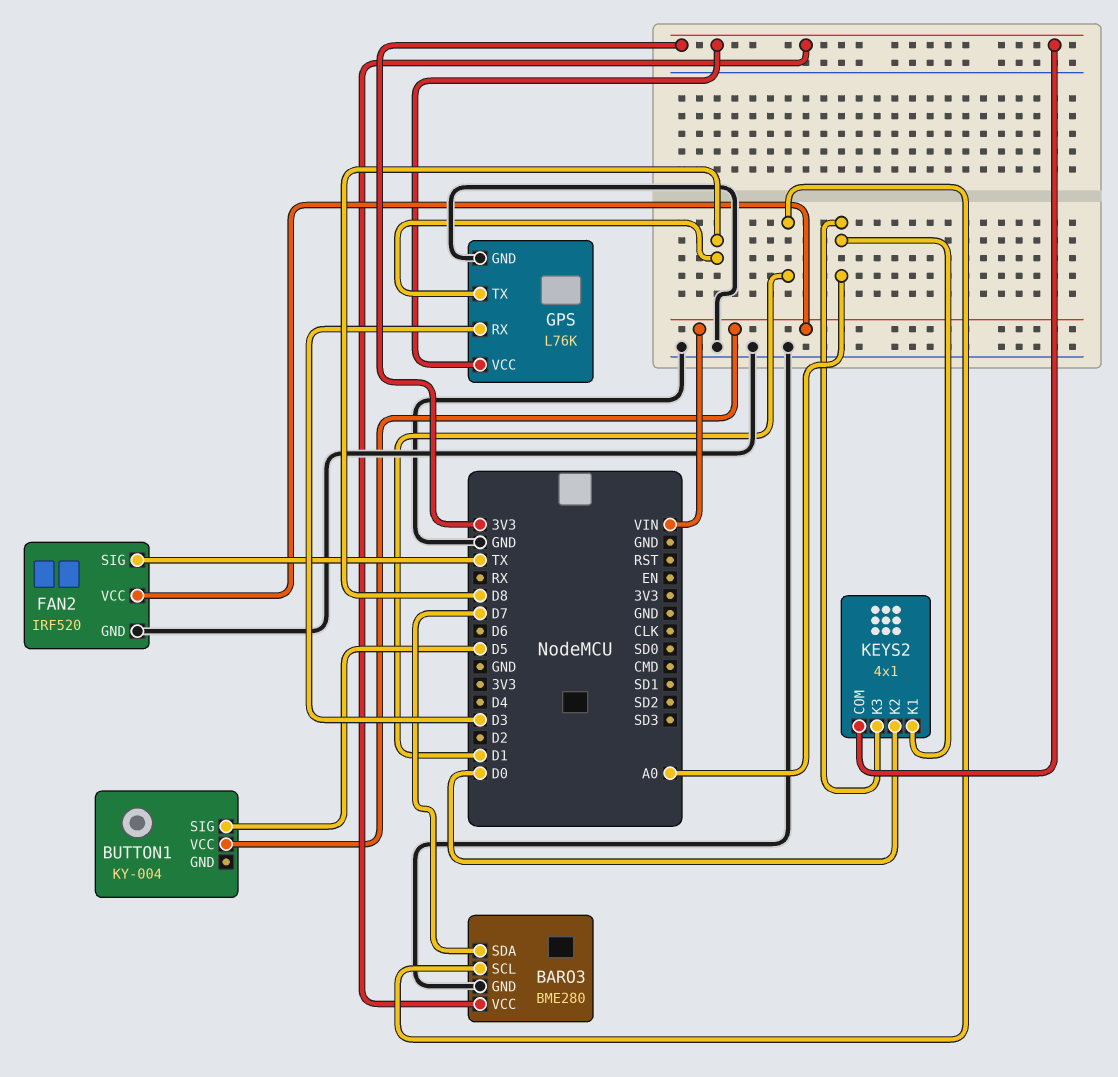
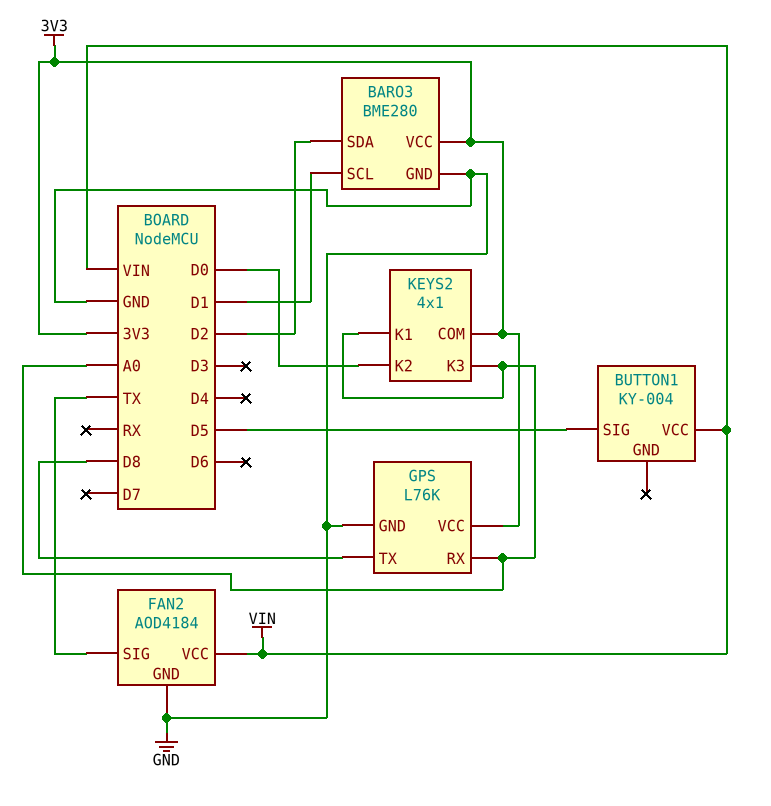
BARO3 pin SDA: D7 -> D2
FAN2: IRF520 -> AOD4184
GPS pin RX: D3 -> A0

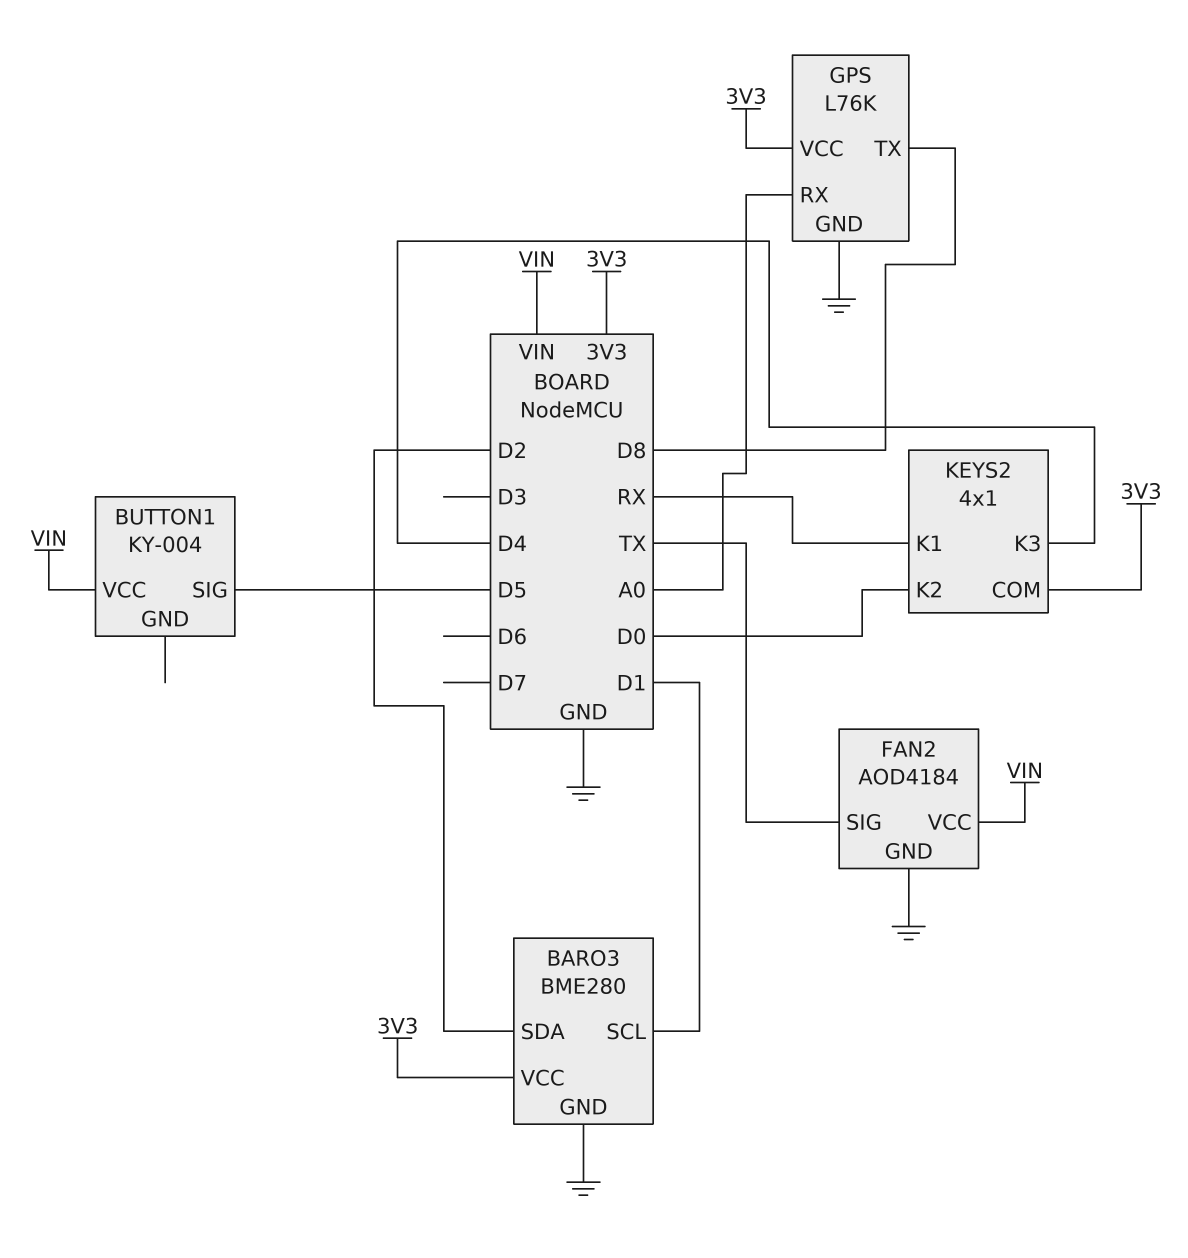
KEYS2 pin K1: A0 -> RX
KEYS2 pin K3: A0 -> D4

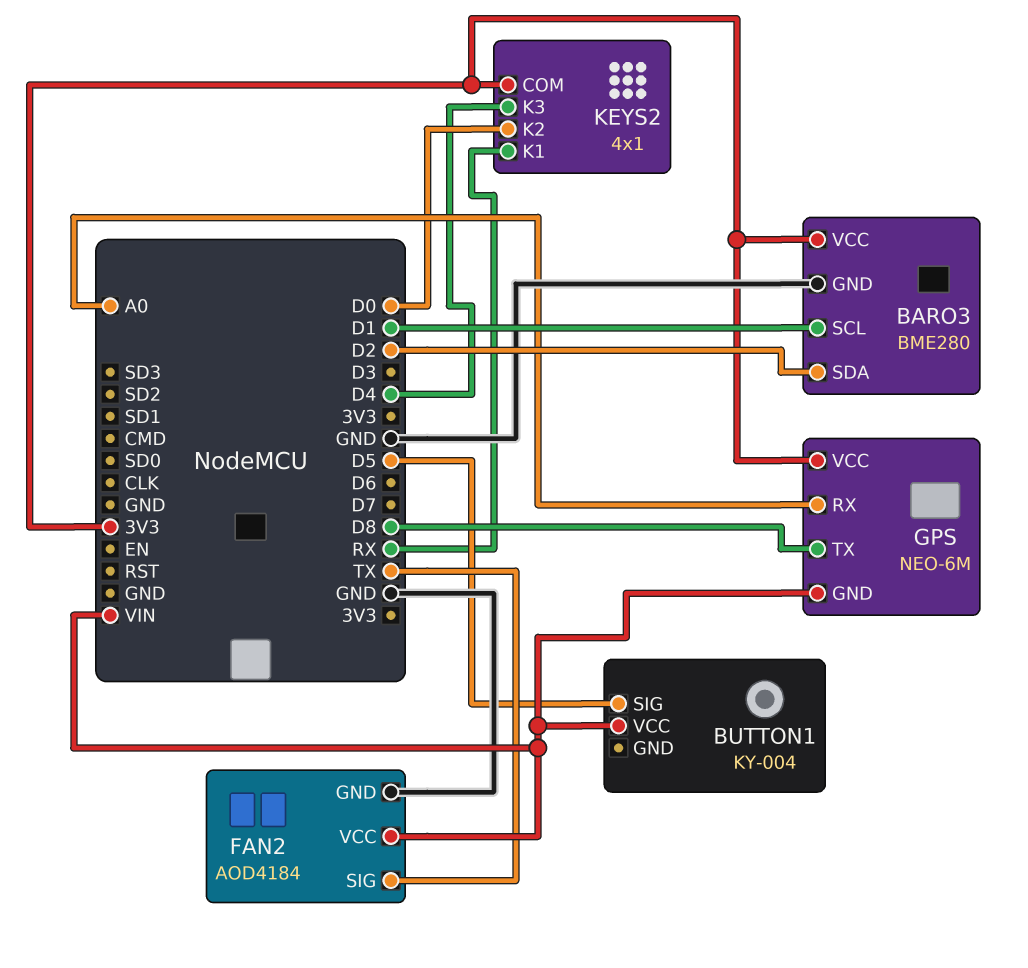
GPS: L76K -> NEO-6M
GPS pin GND: GND -> VIN

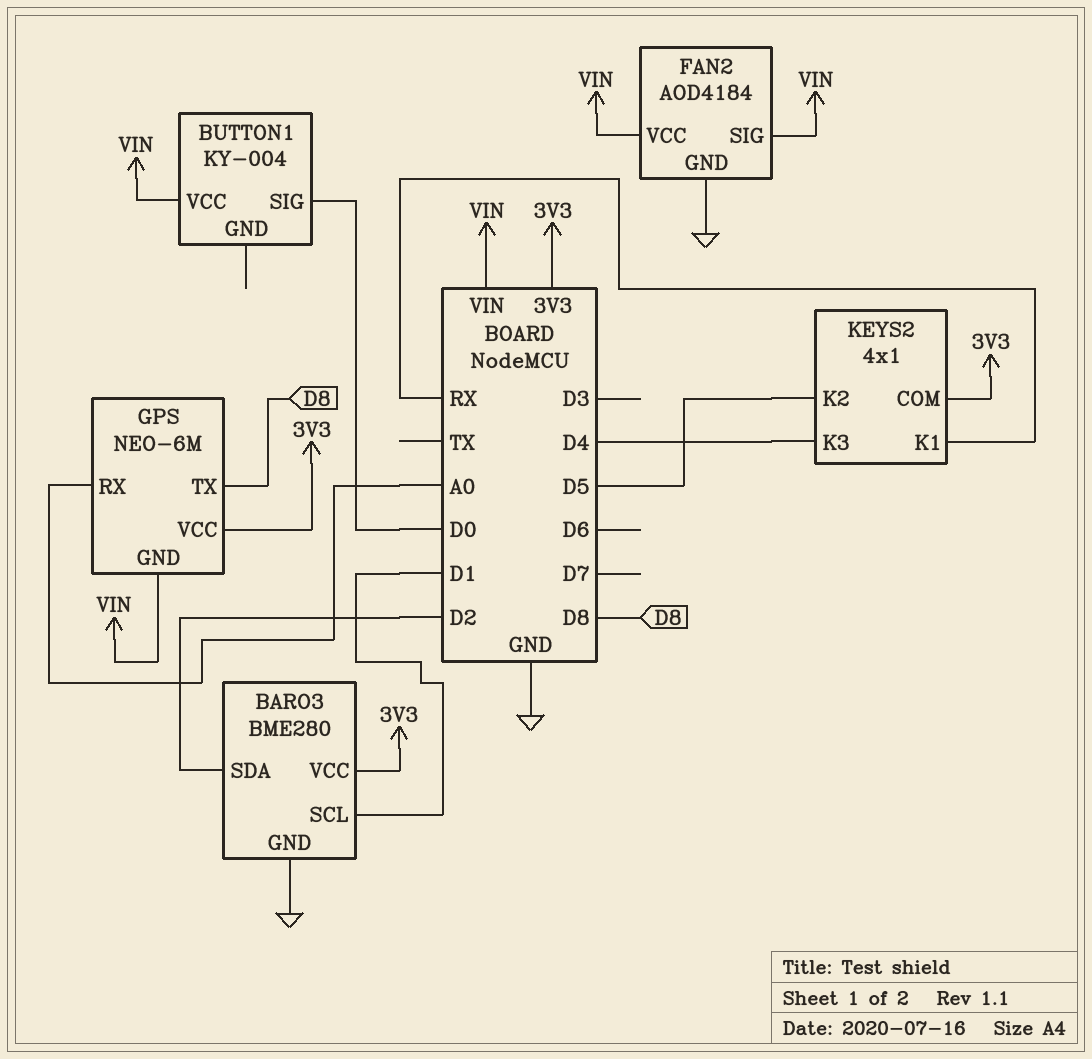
BUTTON1 pin SIG: D5 -> D0
FAN2 pin SIG: TX -> VIN
KEYS2 pin K2: D0 -> D5

